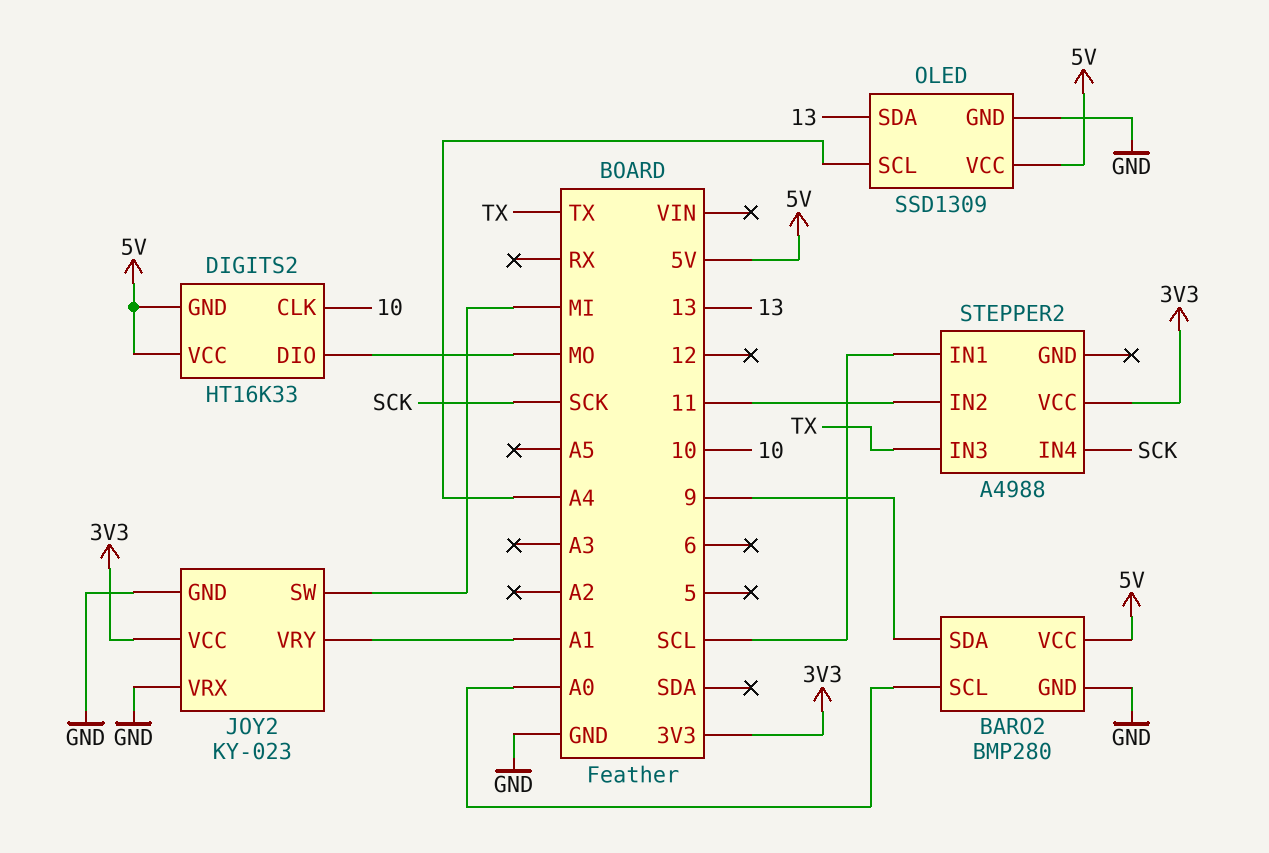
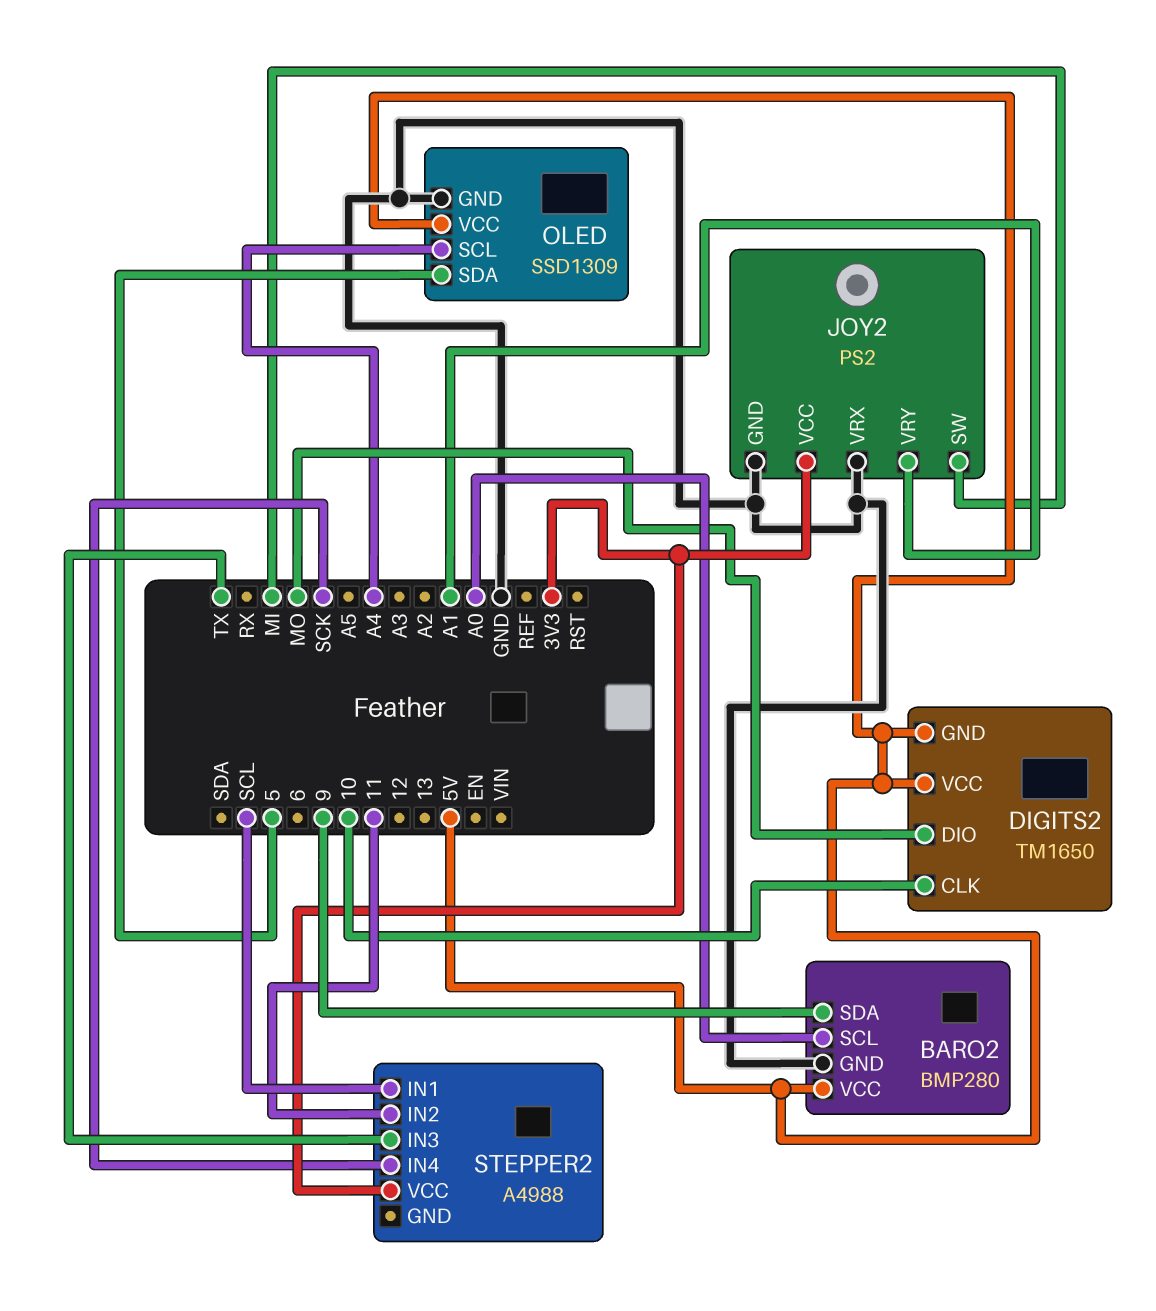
DIGITS2: HT16K33 -> TM1650
JOY2: KY-023 -> PS2
OLED pin SDA: 13 -> 5

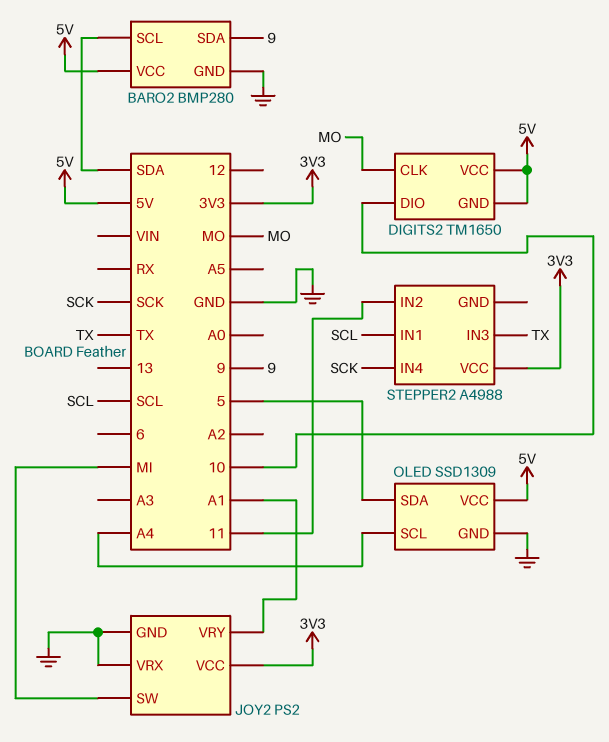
BARO2 pin SCL: A0 -> SDA
DIGITS2 pin CLK: 10 -> MO
DIGITS2 pin DIO: MO -> 10

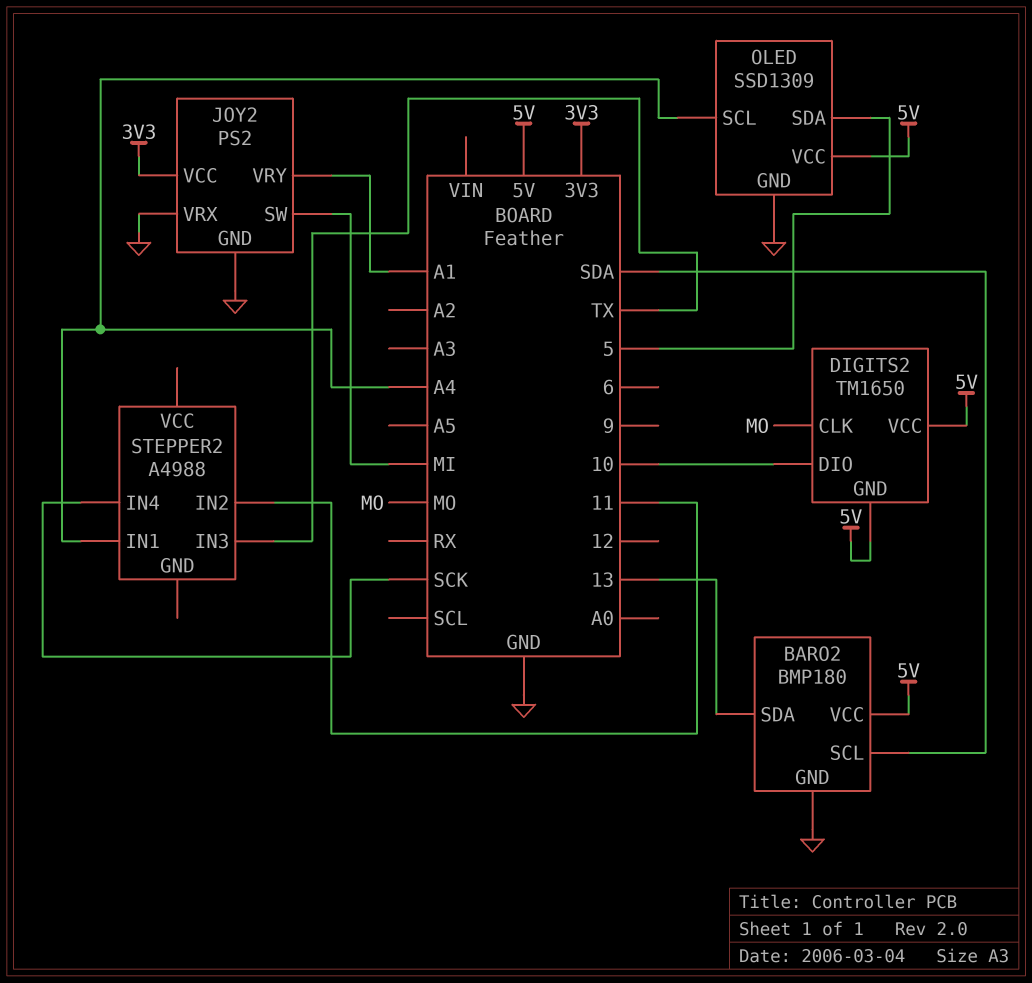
BARO2: BMP280 -> BMP180
BARO2 pin SDA: 9 -> 13
STEPPER2 pin IN1: SCL -> A4
STEPPER2 pin VCC: 3V3 -> none

